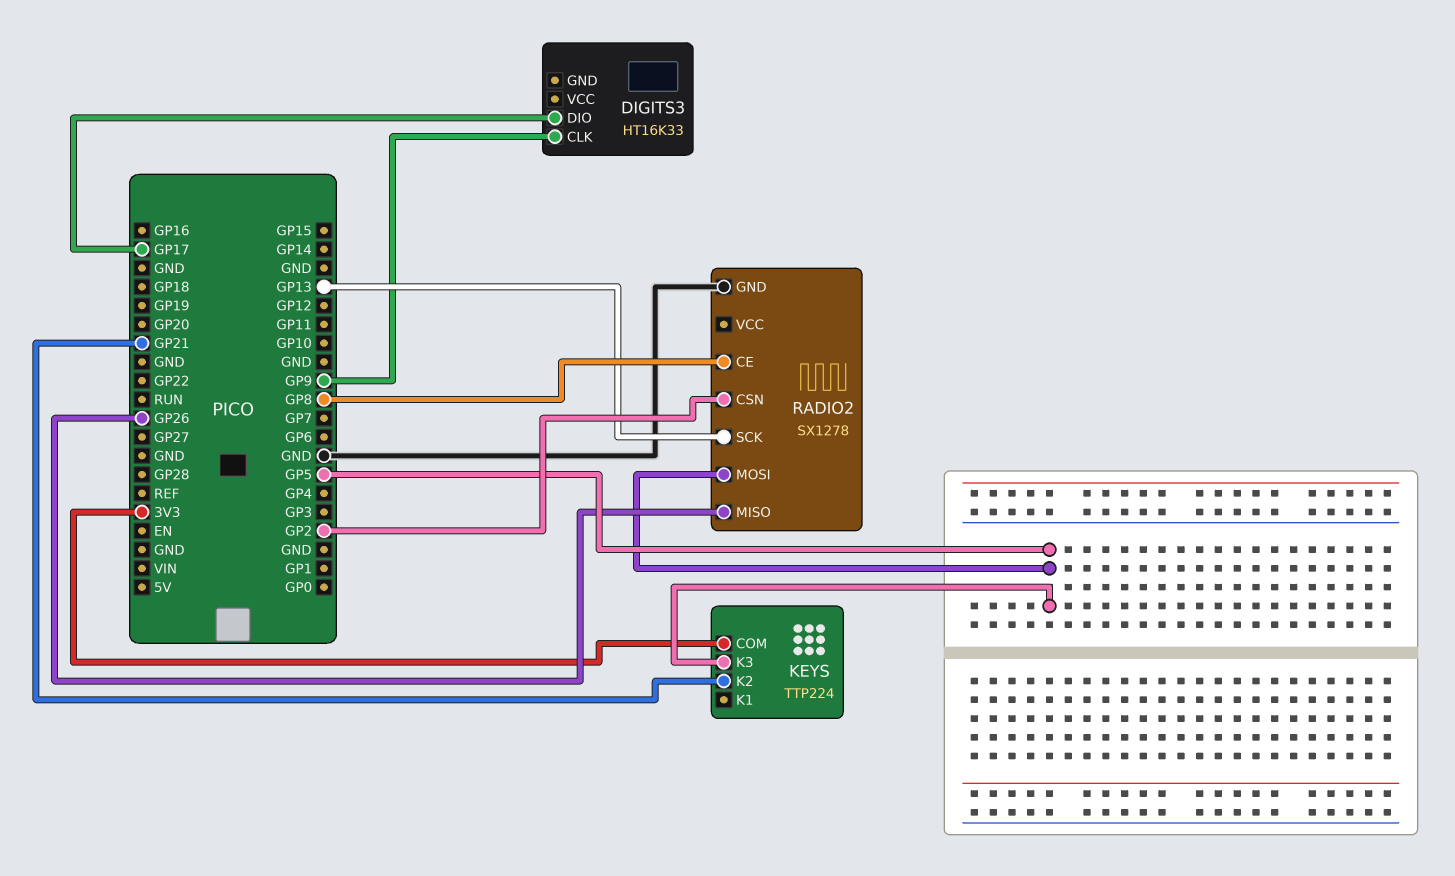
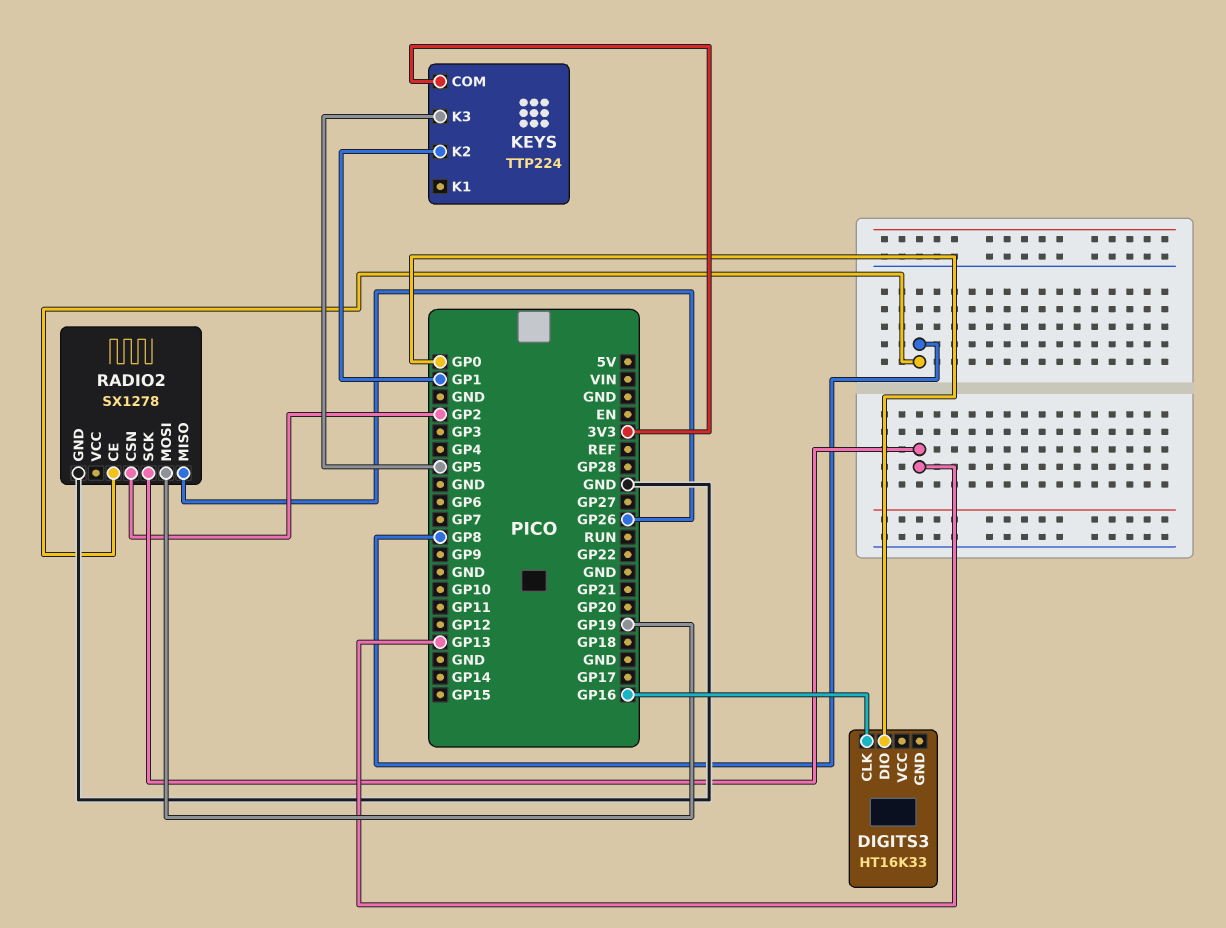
DIGITS3 pin CLK: GP9 -> GP16
DIGITS3 pin DIO: GP17 -> GP0
KEYS pin K2: GP21 -> GP1
RADIO2 pin MOSI: GP5 -> GP19

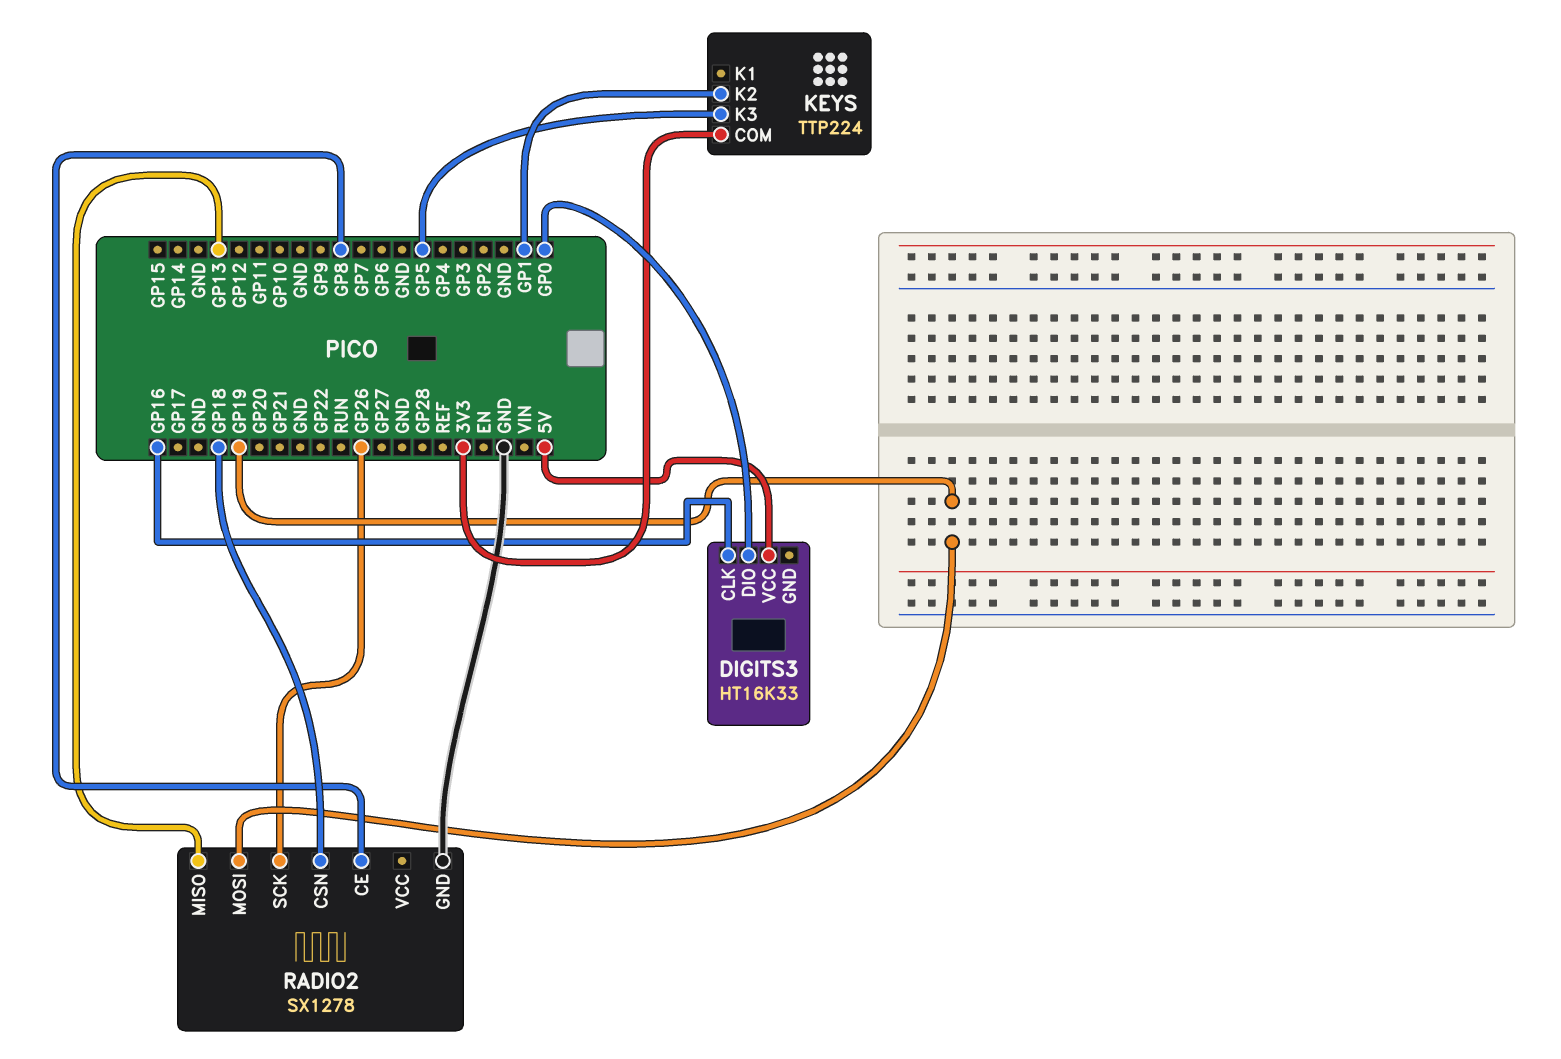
DIGITS3 pin VCC: none -> 5V
RADIO2 pin CSN: GP2 -> GP18
RADIO2 pin MISO: GP26 -> GP13
RADIO2 pin SCK: GP13 -> GP26

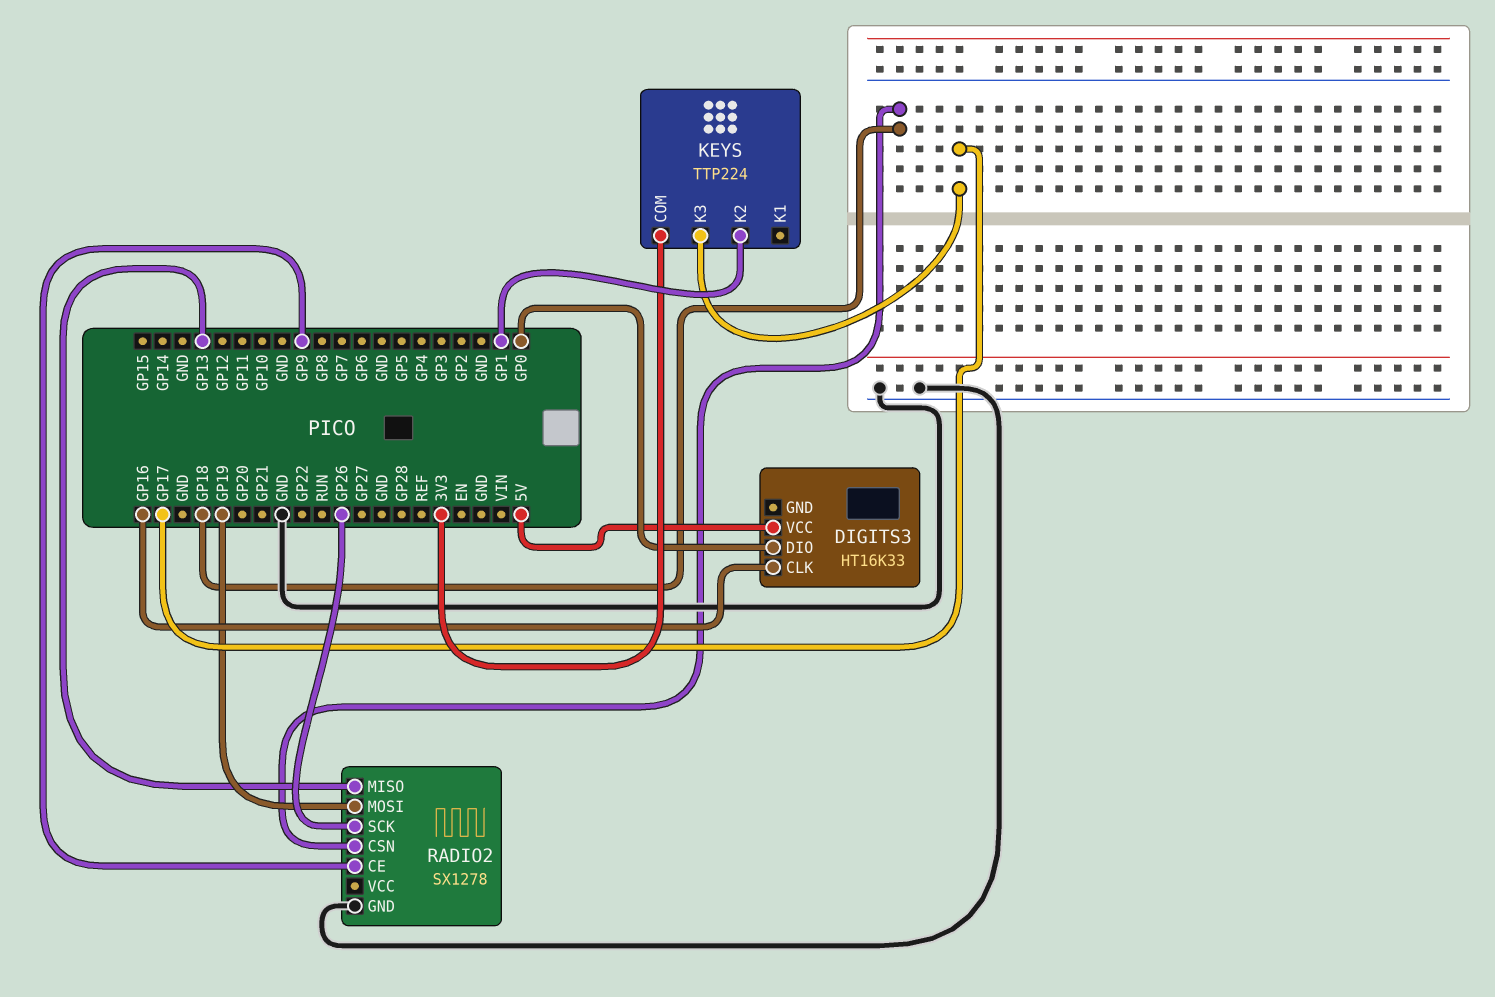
KEYS pin K3: GP5 -> GP17
RADIO2 pin CE: GP8 -> GP9

